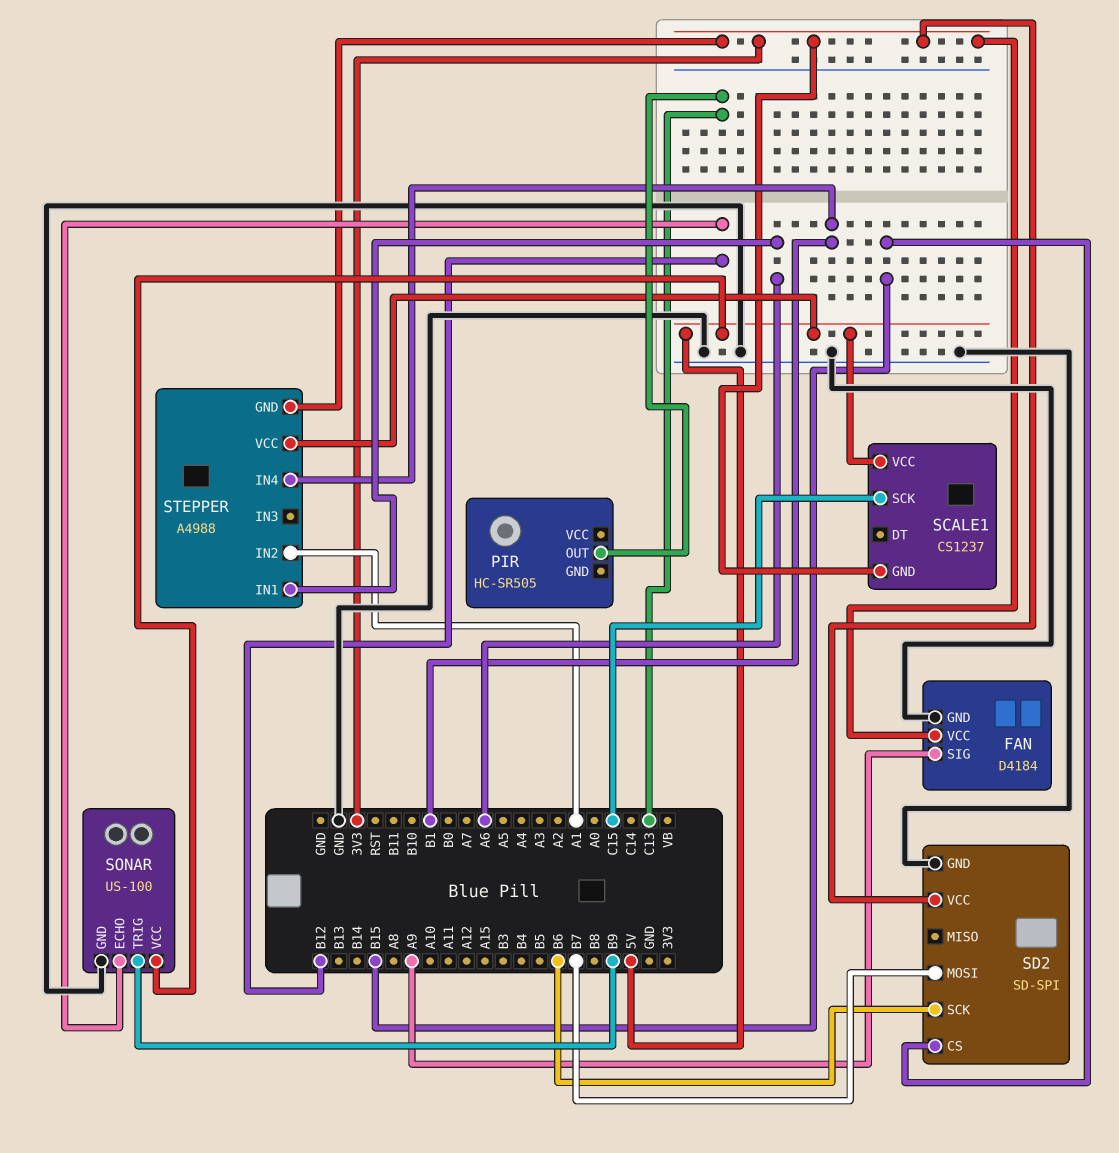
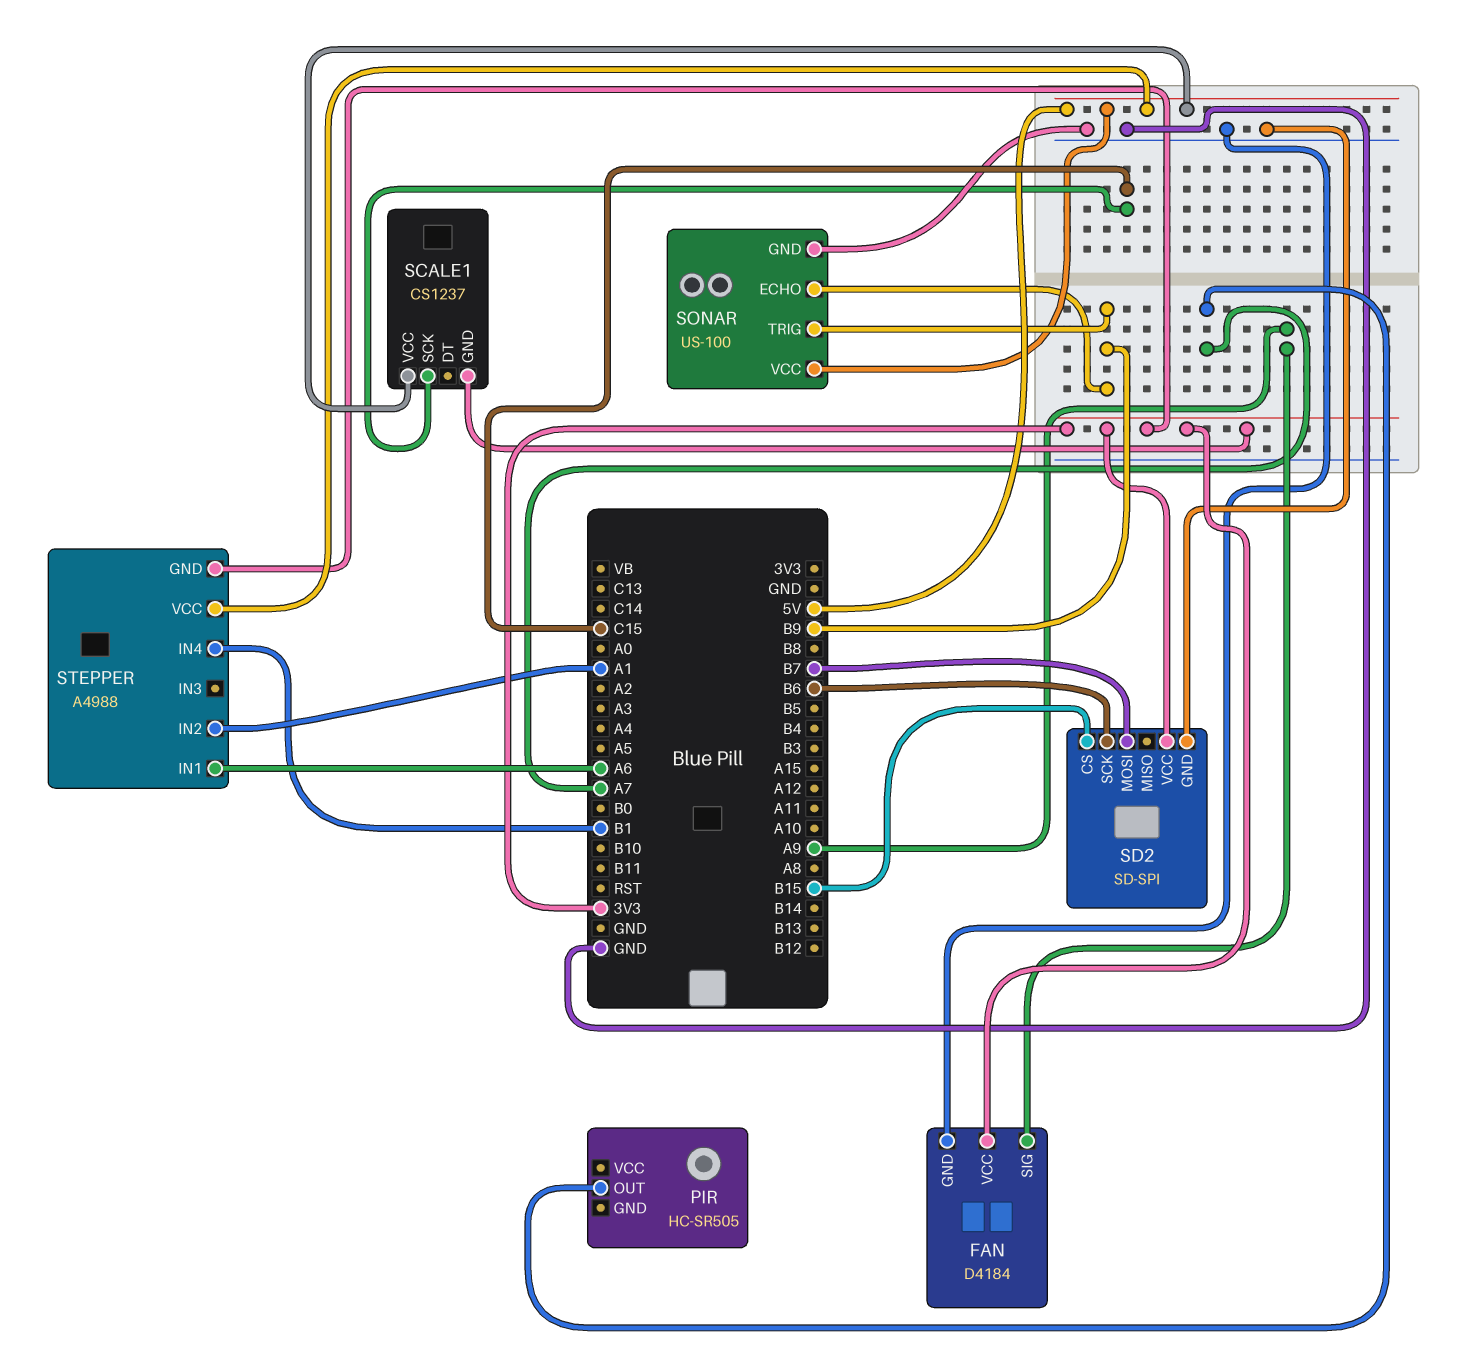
PIR pin OUT: C13 -> A7
SONAR pin ECHO: B12 -> B9

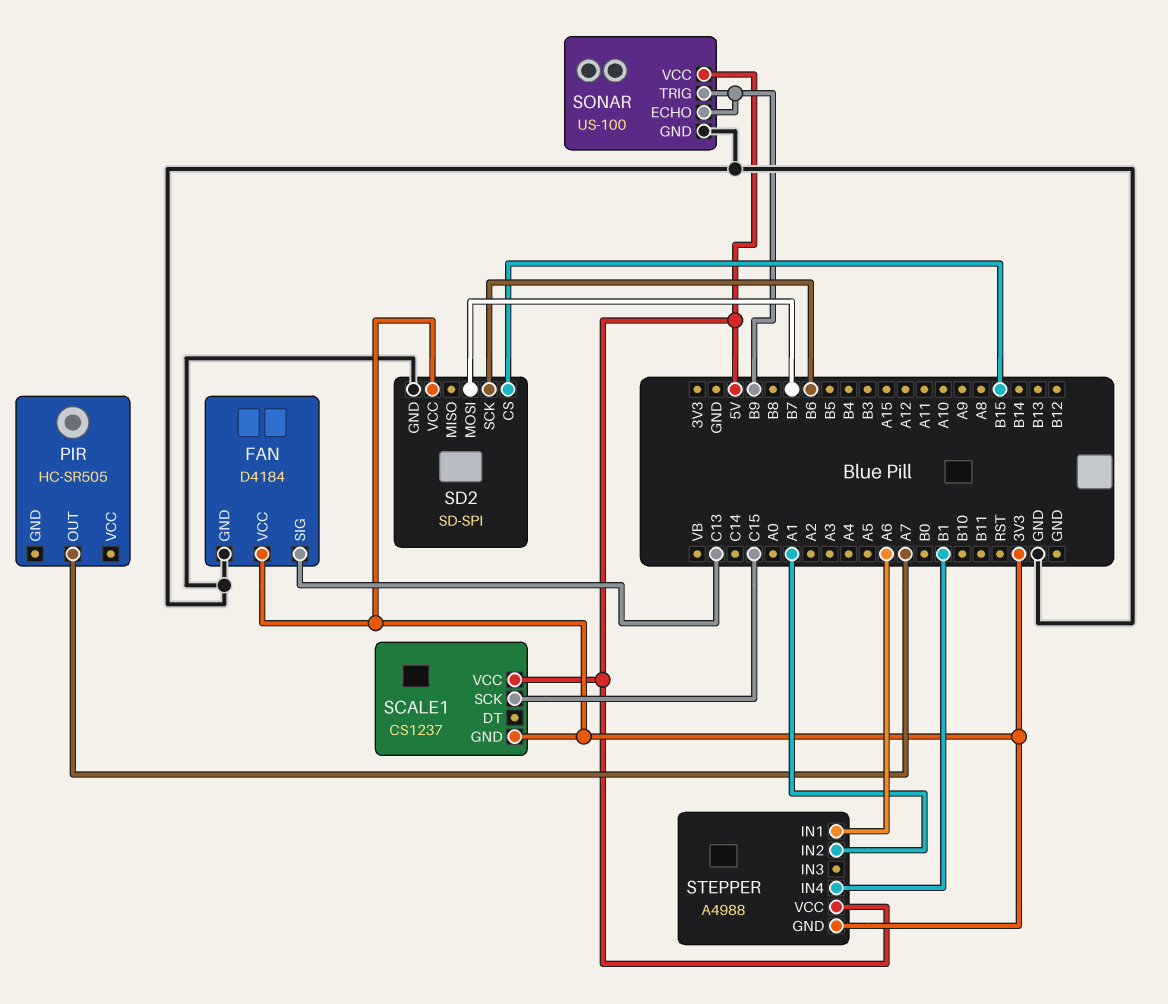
FAN pin SIG: A9 -> C13

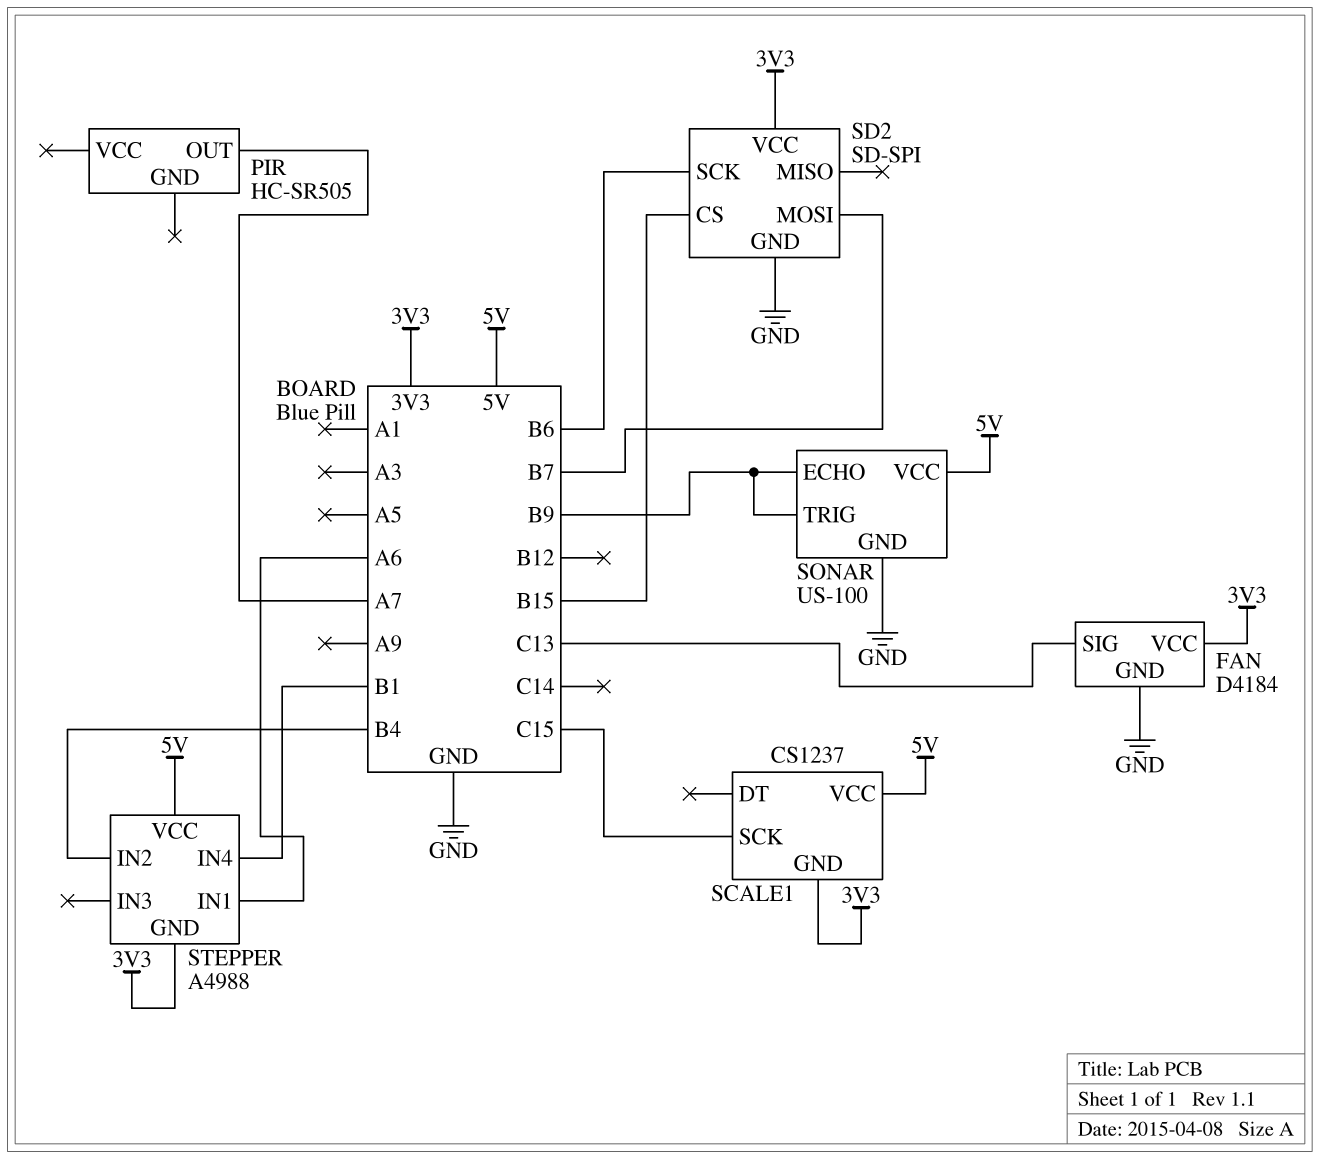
STEPPER pin IN2: A1 -> B4

